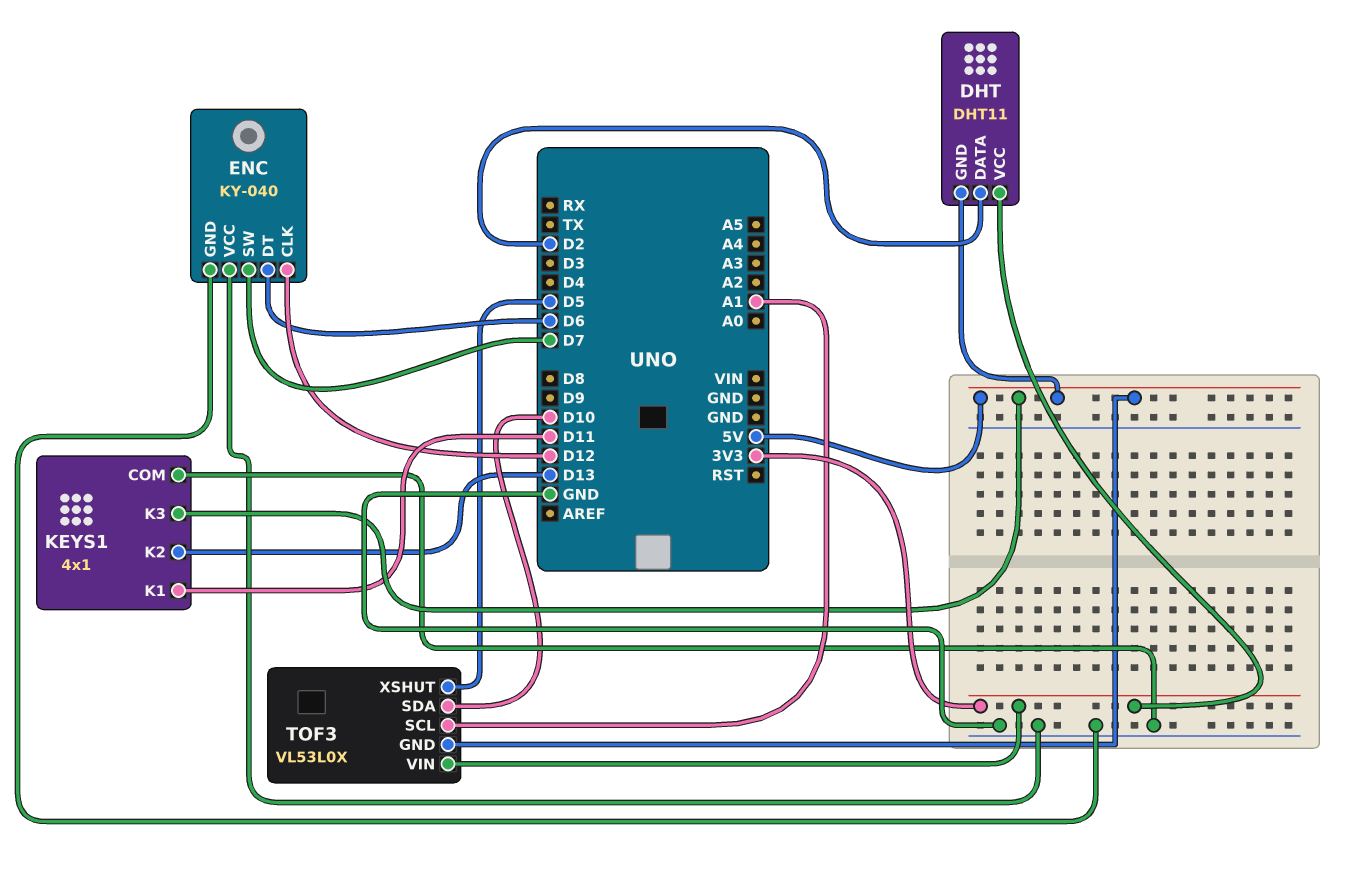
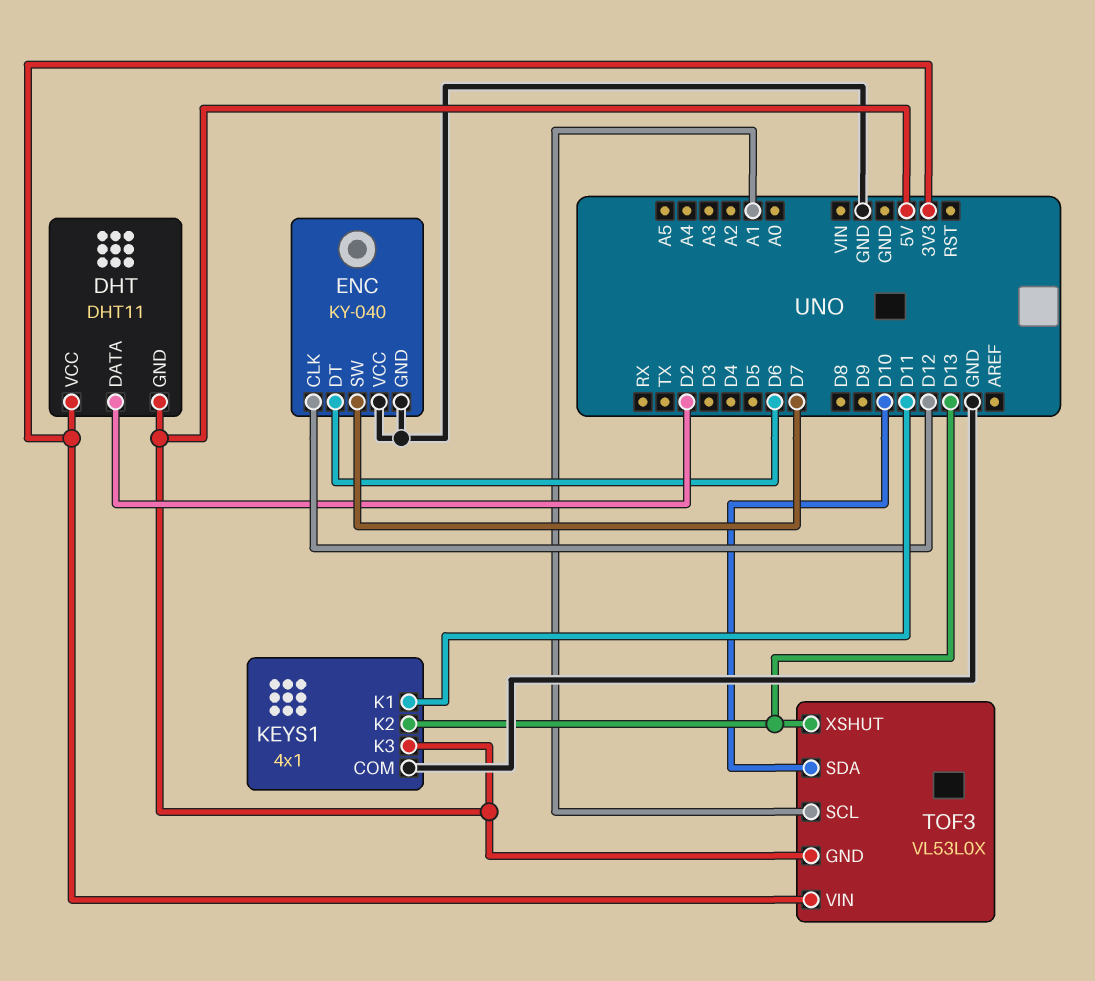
TOF3 pin XSHUT: D5 -> D13

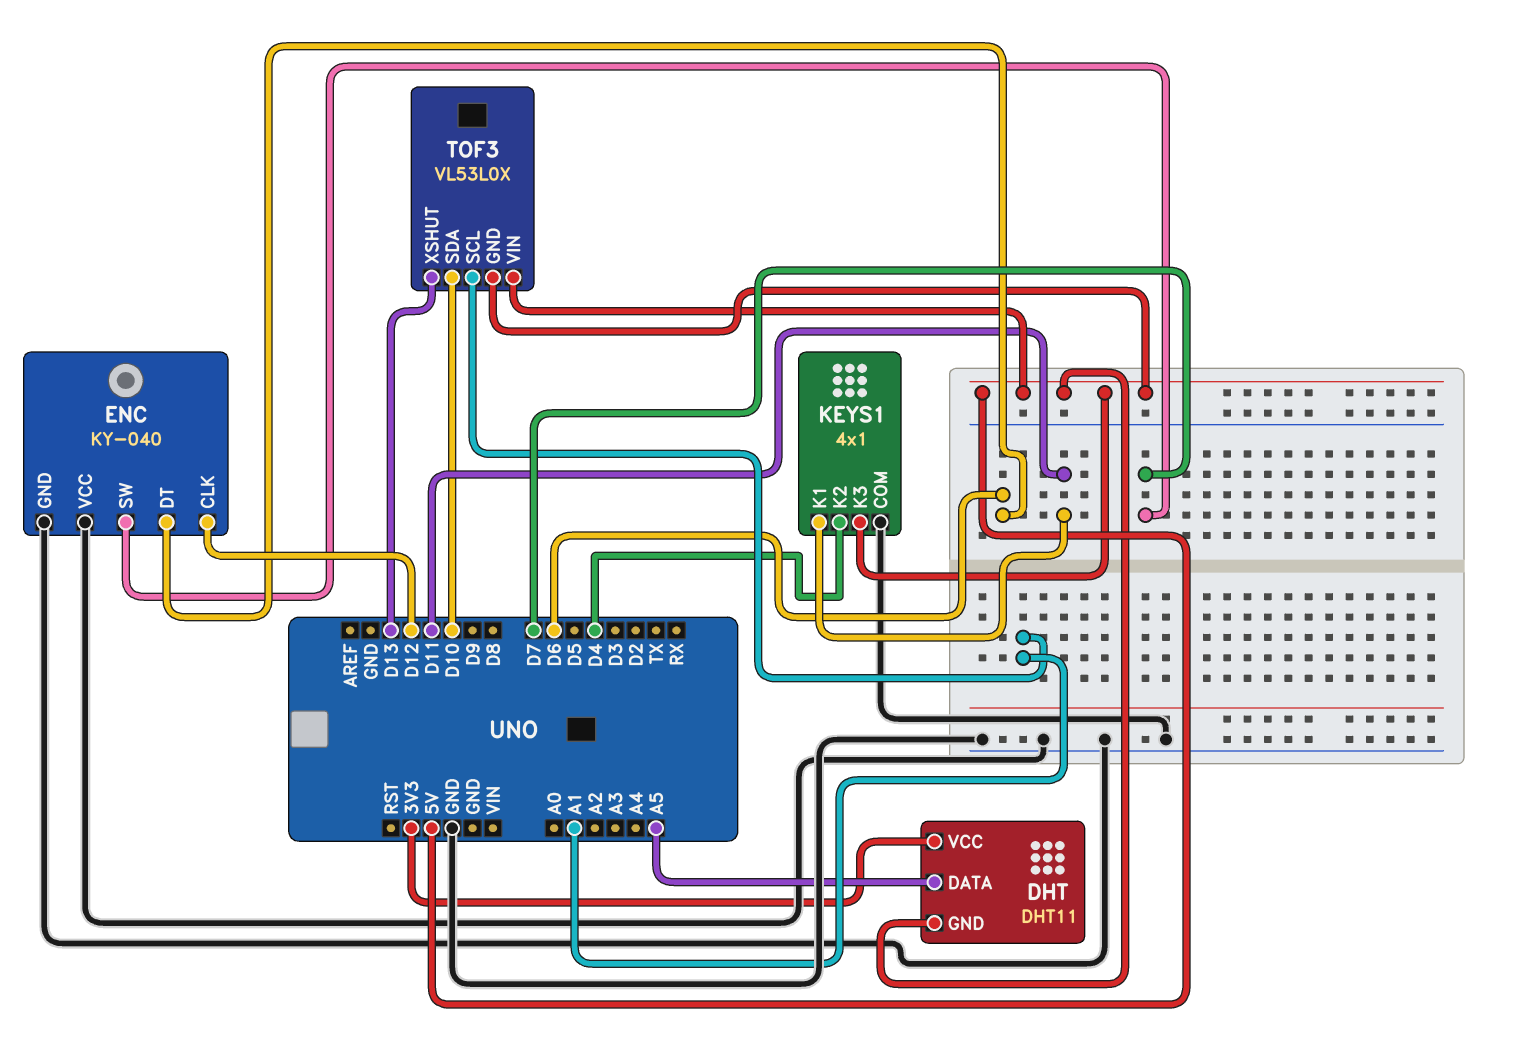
DHT pin DATA: D2 -> A5
KEYS1 pin K2: D13 -> D4
TOF3 pin VIN: 3V3 -> 5V

